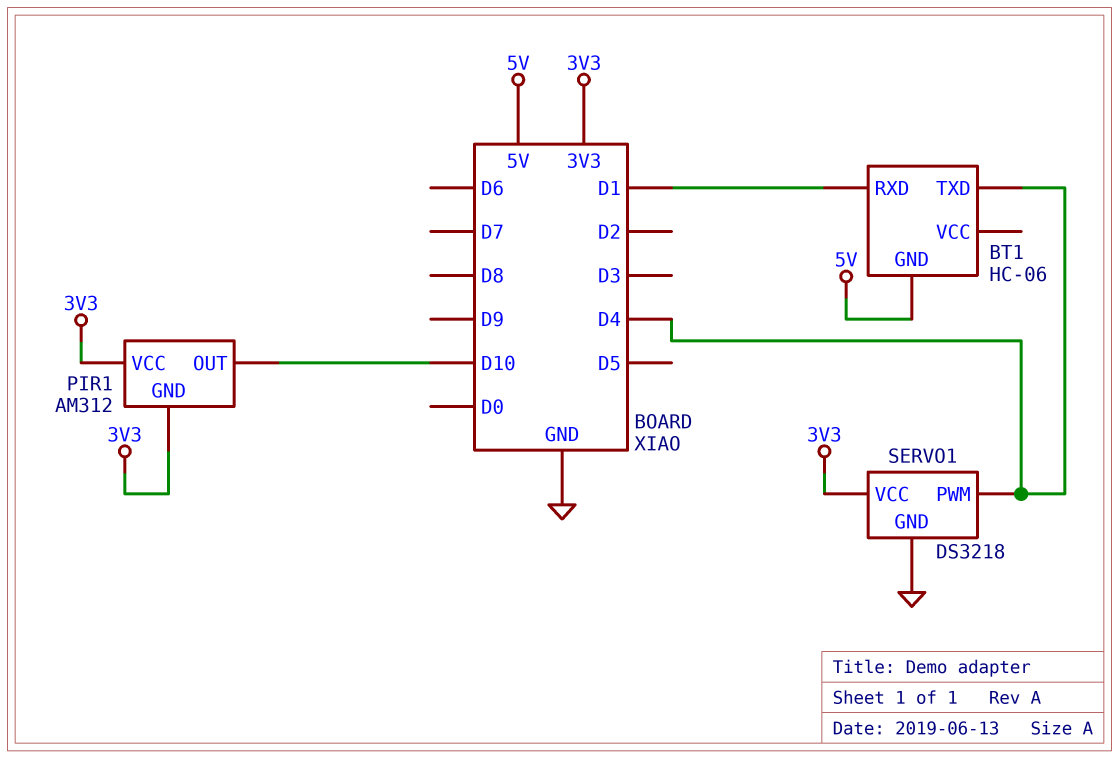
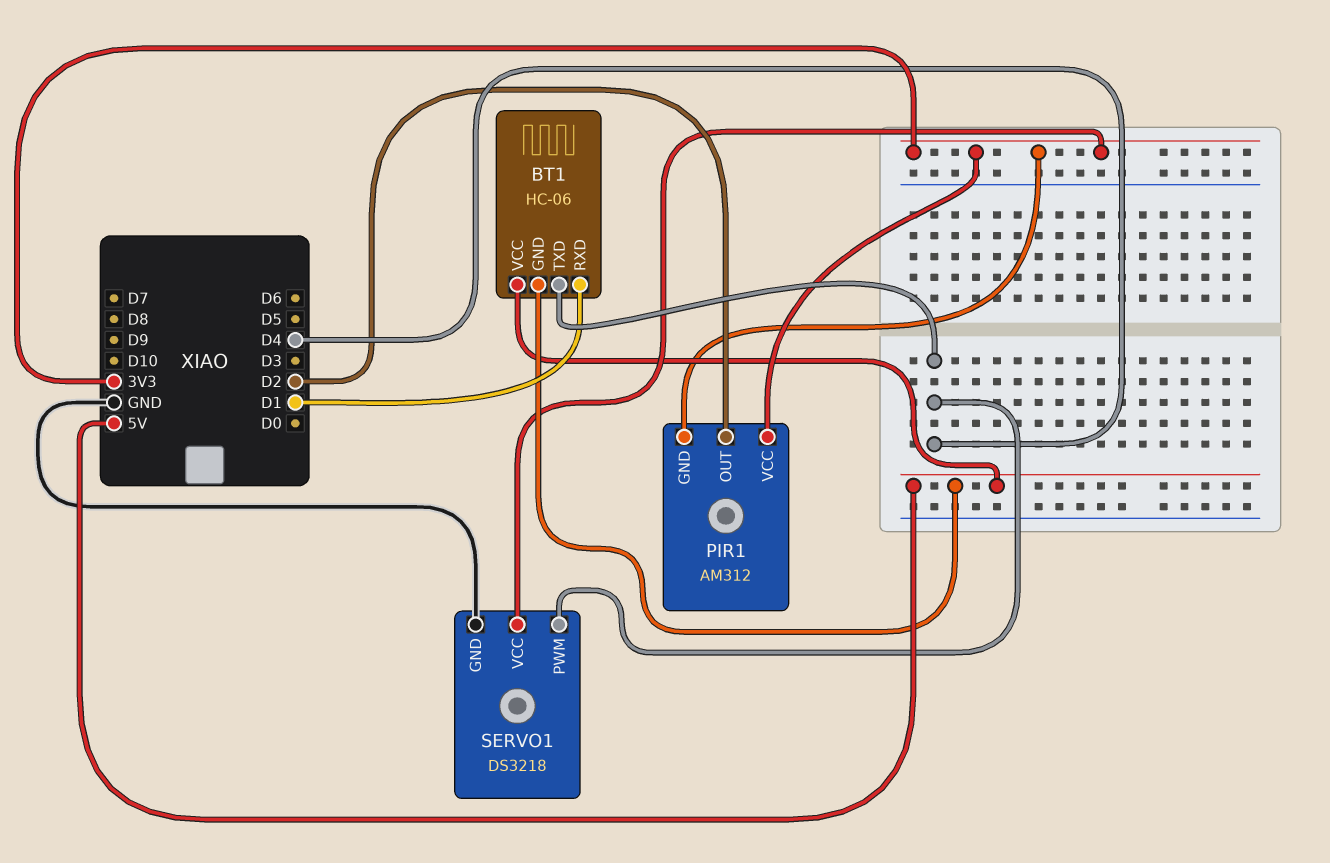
BT1 pin VCC: none -> 5V
PIR1 pin OUT: D10 -> D2

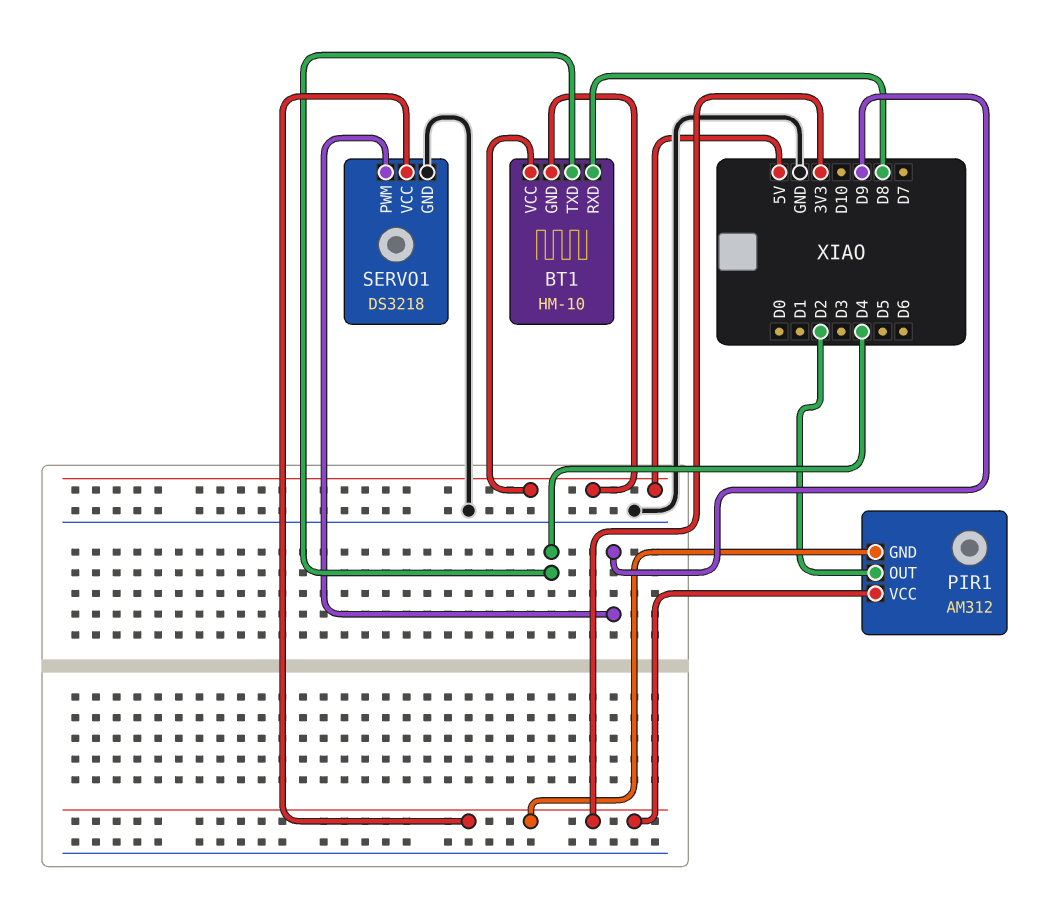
BT1: HC-06 -> HM-10
BT1 pin RXD: D1 -> D8
SERVO1 pin PWM: D4 -> D9

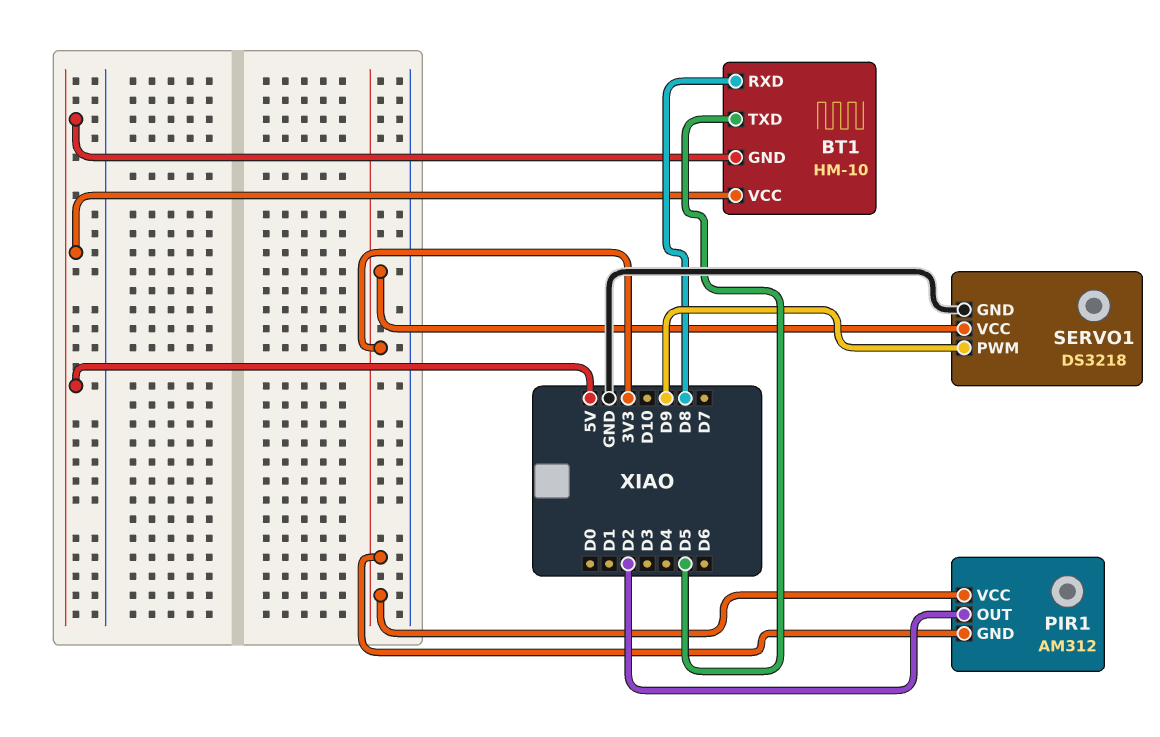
BT1 pin TXD: D4 -> D5

